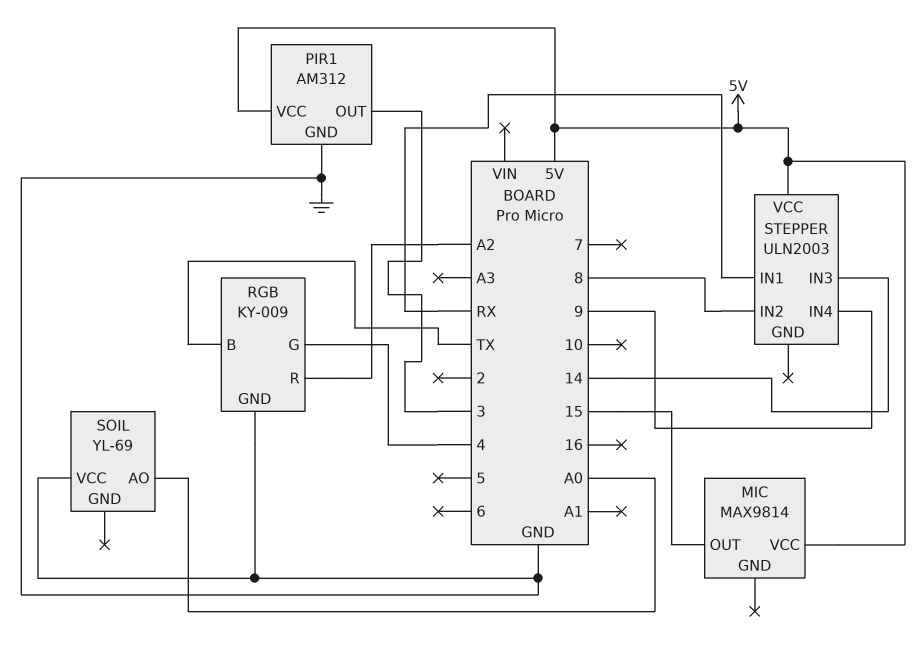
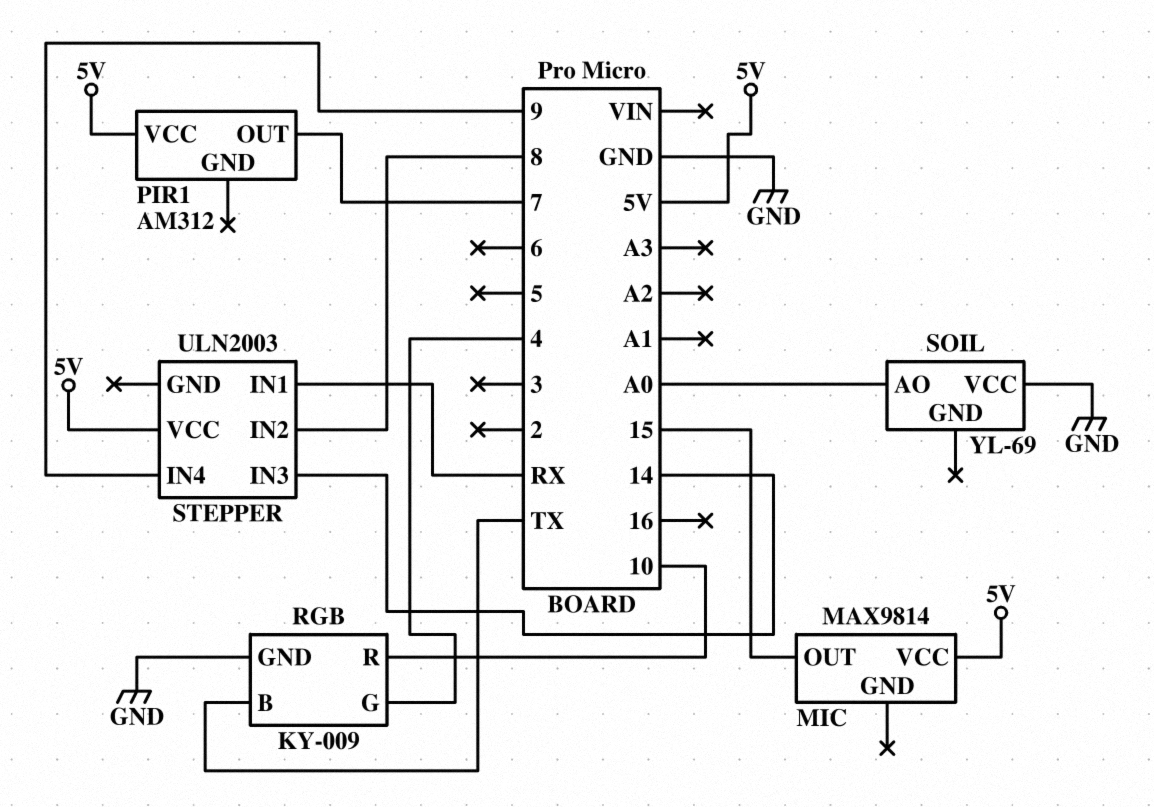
PIR1 pin GND: GND -> none
PIR1 pin OUT: 3 -> 7
RGB pin R: A2 -> 10

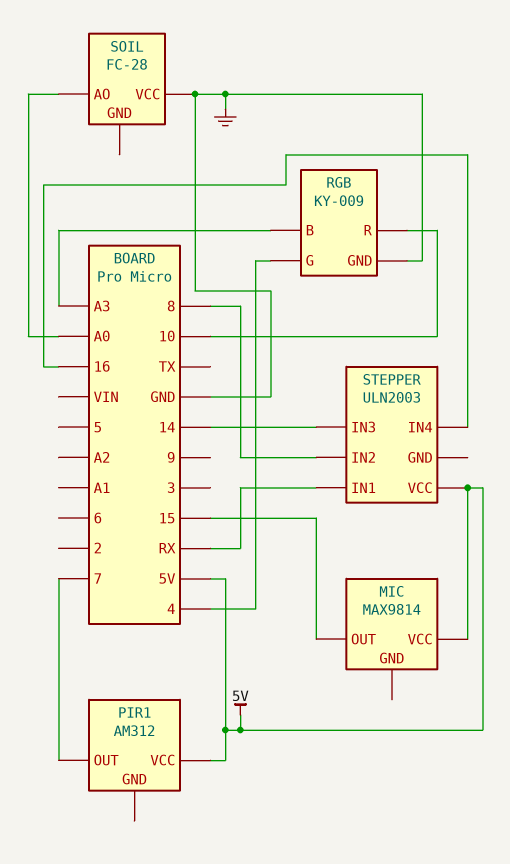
RGB pin B: TX -> A3
SOIL: YL-69 -> FC-28
STEPPER pin IN4: 9 -> 16

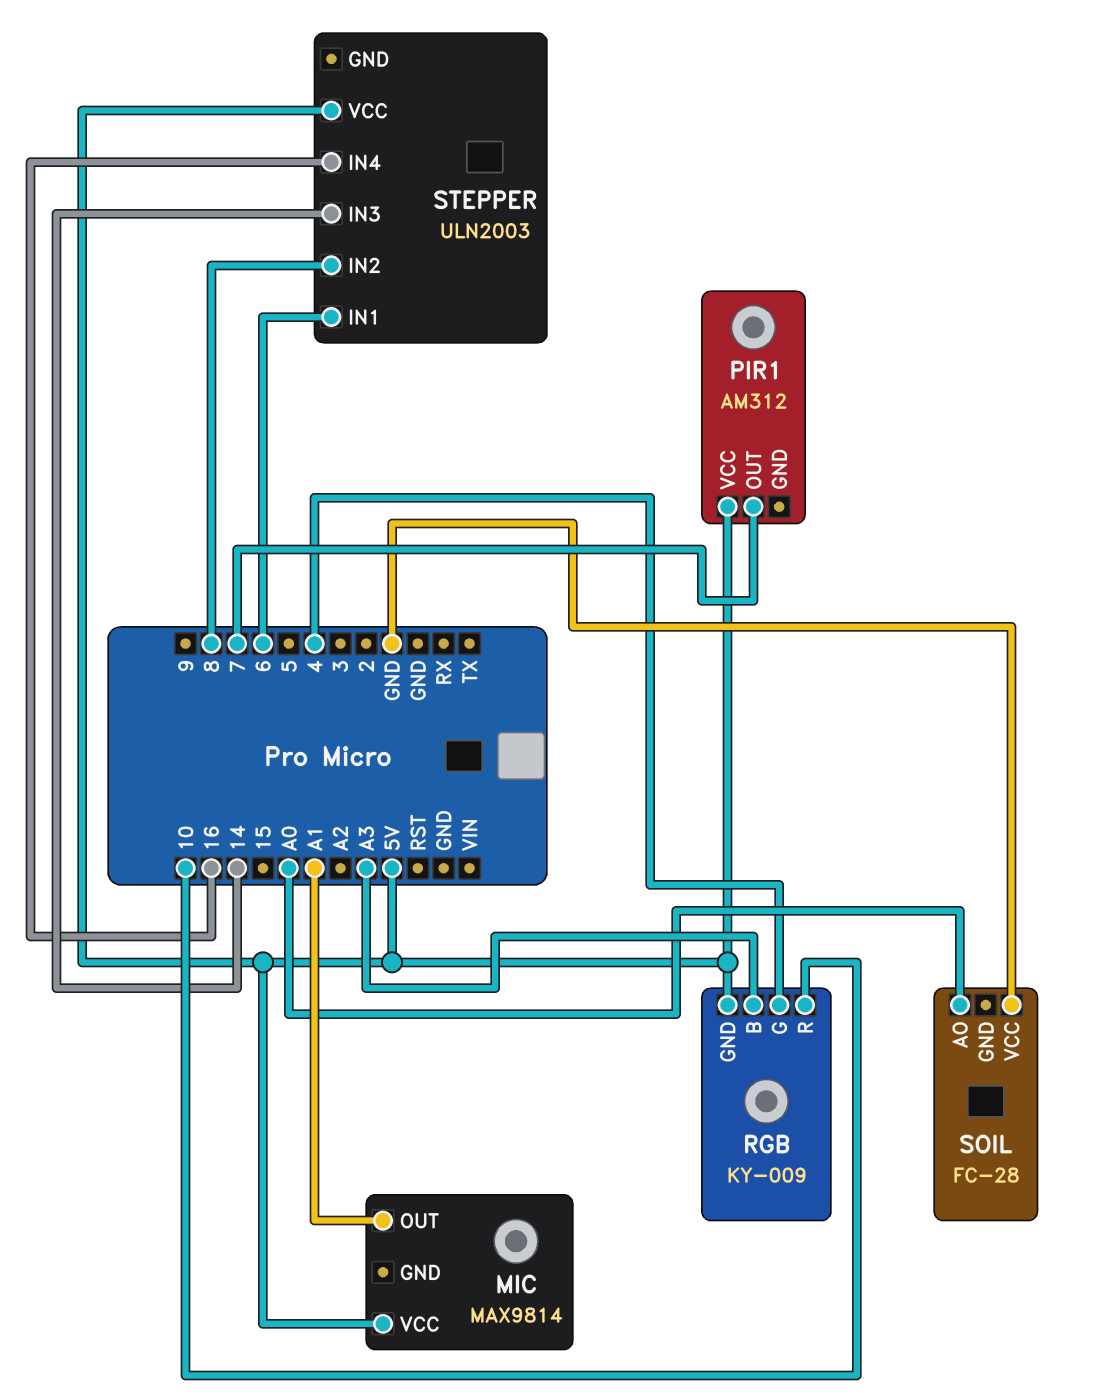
MIC pin OUT: 15 -> A1
RGB pin GND: GND -> 5V
STEPPER pin IN1: RX -> 6

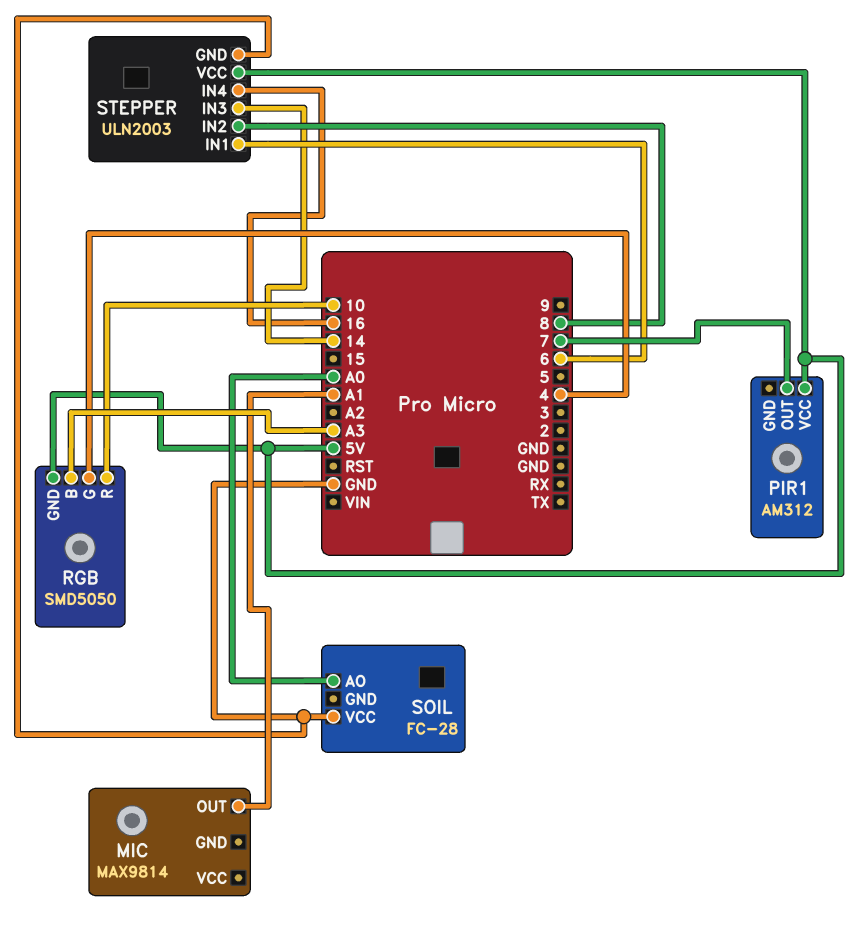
MIC pin VCC: 5V -> none
RGB: KY-009 -> SMD5050
STEPPER pin GND: none -> GND

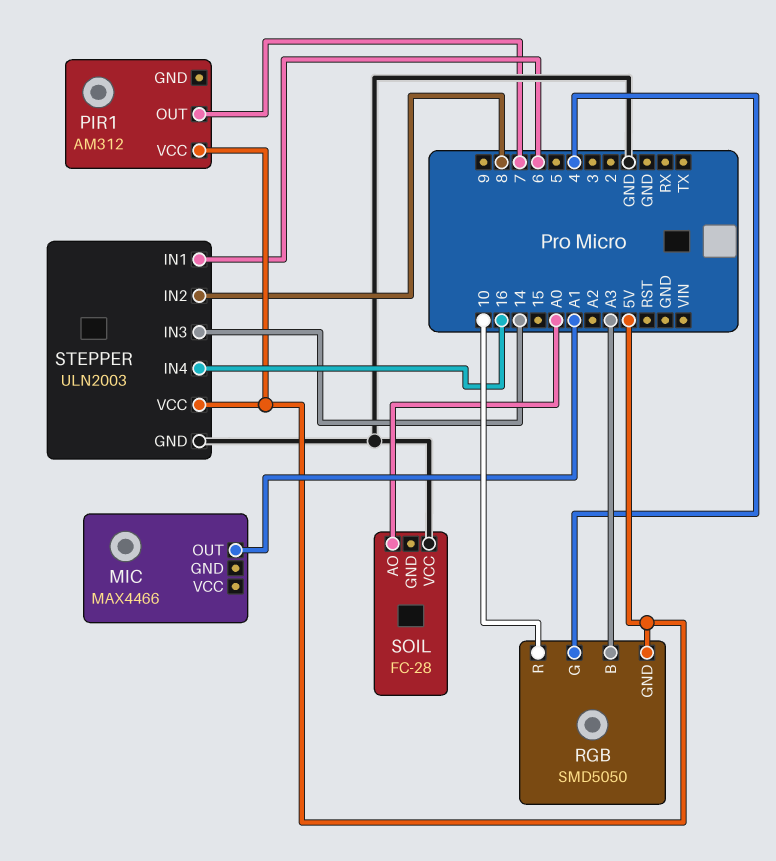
MIC: MAX9814 -> MAX4466

